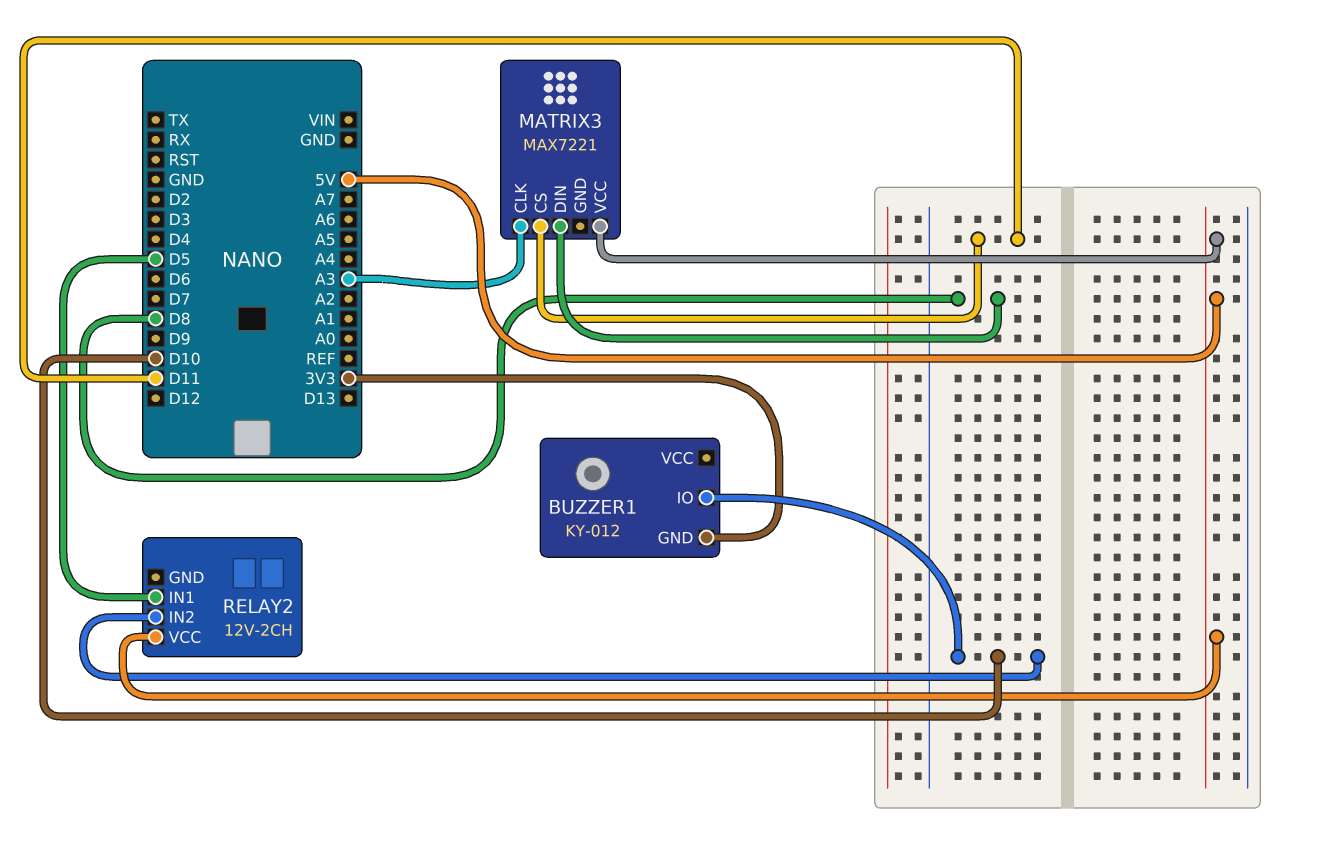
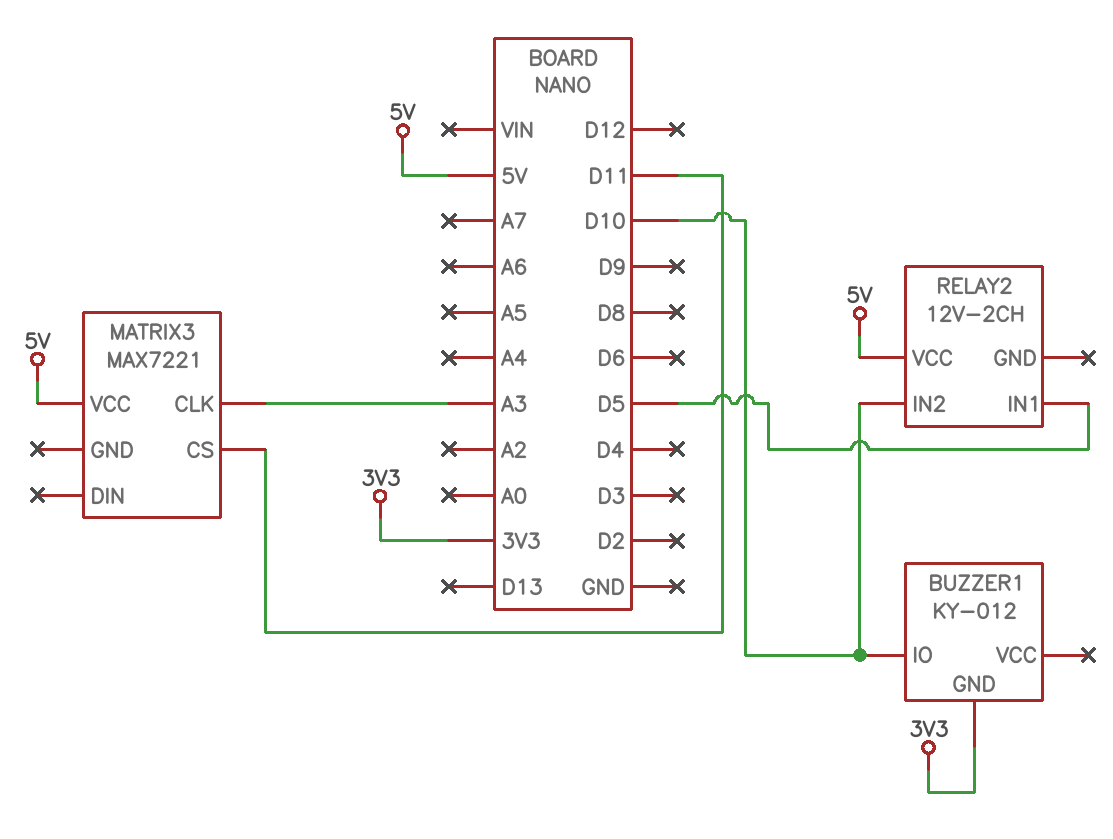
MATRIX3 pin DIN: D8 -> none

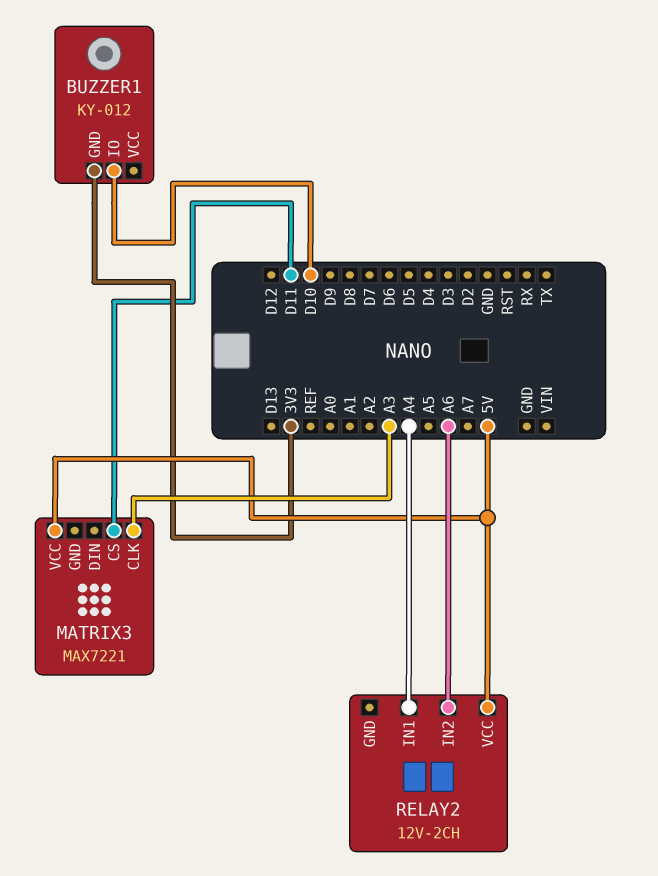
RELAY2 pin IN1: D5 -> A4
RELAY2 pin IN2: D10 -> A6

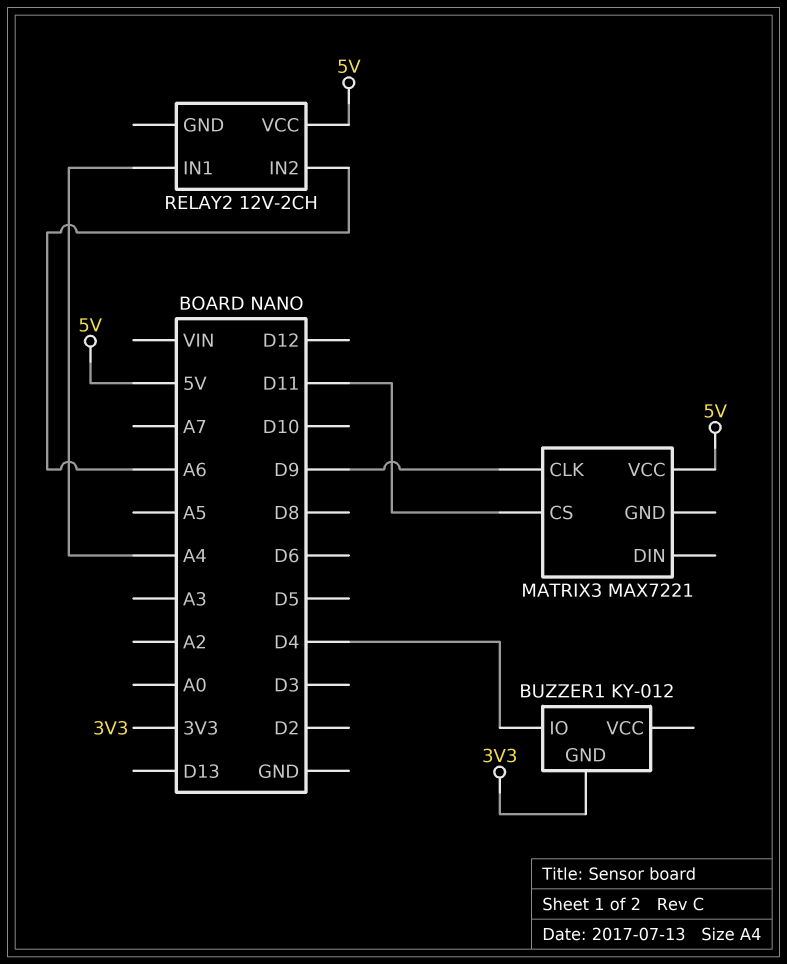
BUZZER1 pin IO: D10 -> D4
MATRIX3 pin CLK: A3 -> D9

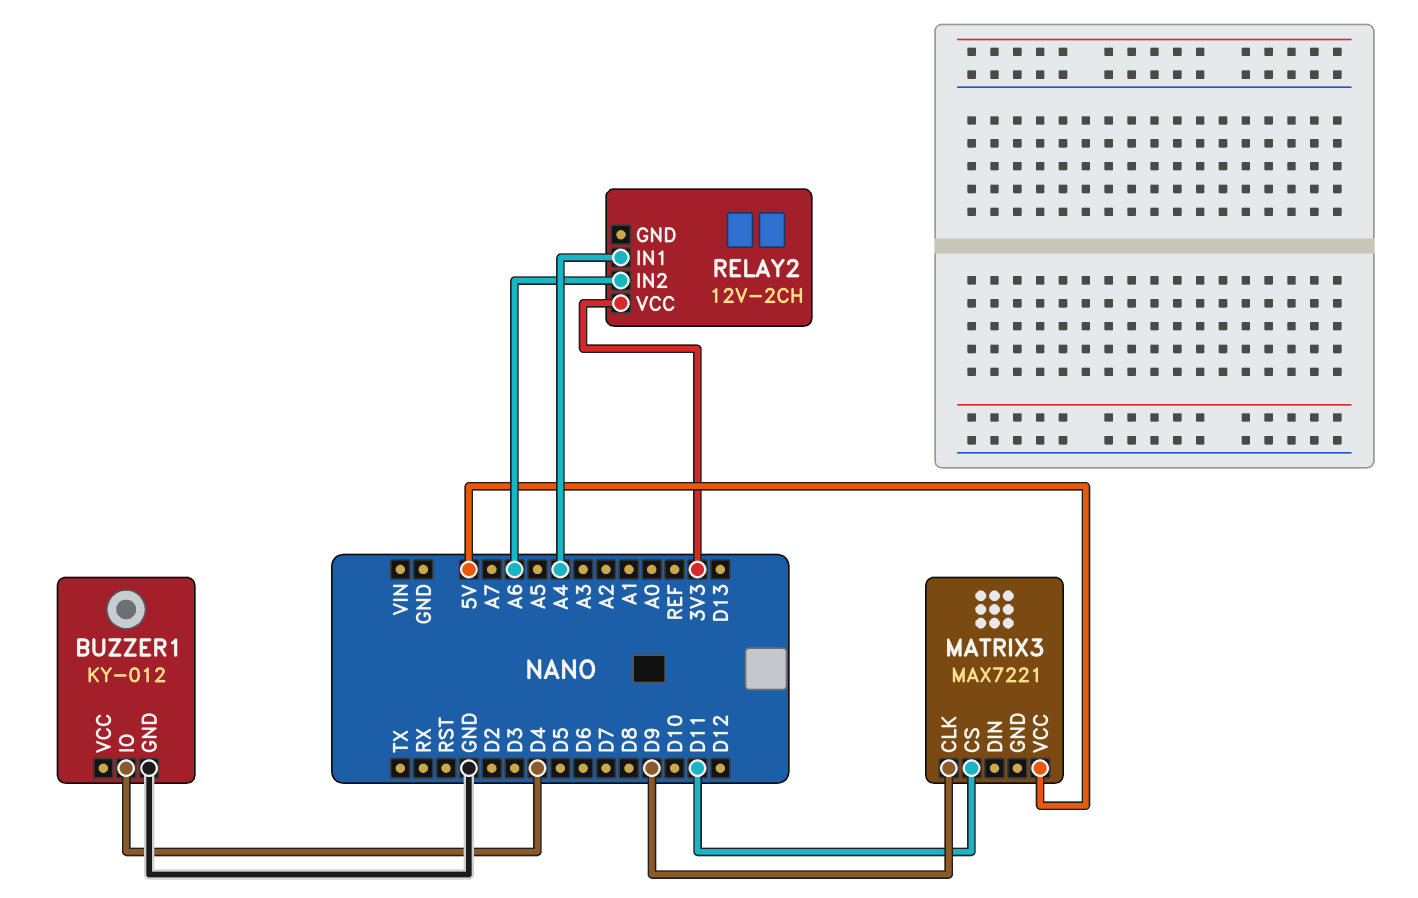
BUZZER1 pin GND: 3V3 -> GND
RELAY2 pin VCC: 5V -> 3V3

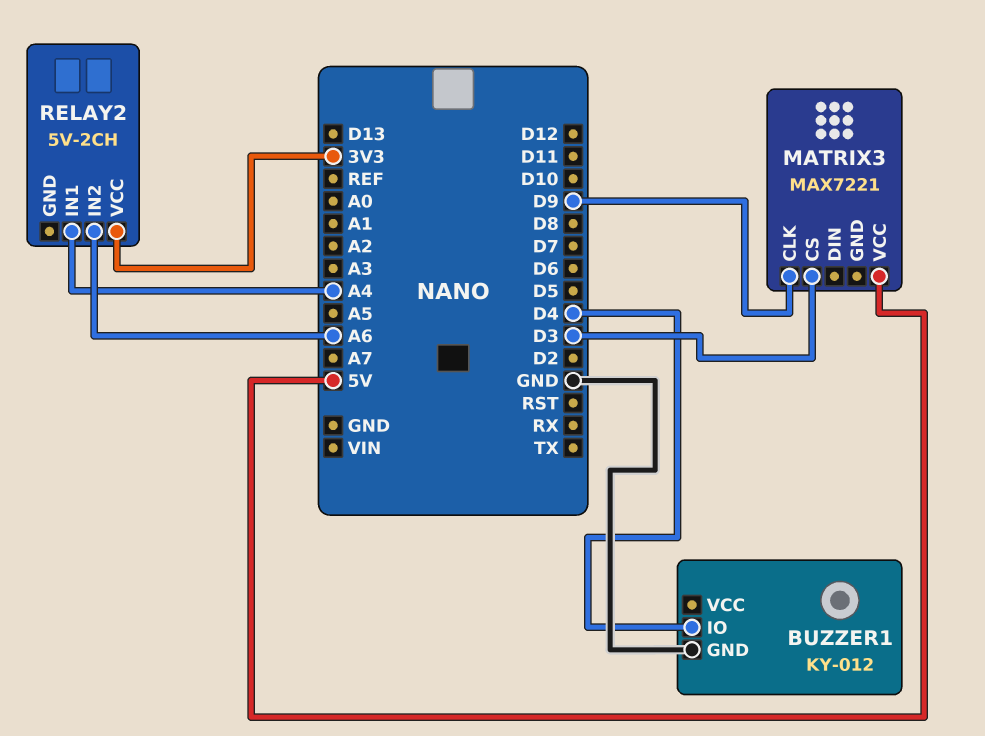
MATRIX3 pin CS: D11 -> D3
RELAY2: 12V-2CH -> 5V-2CH

